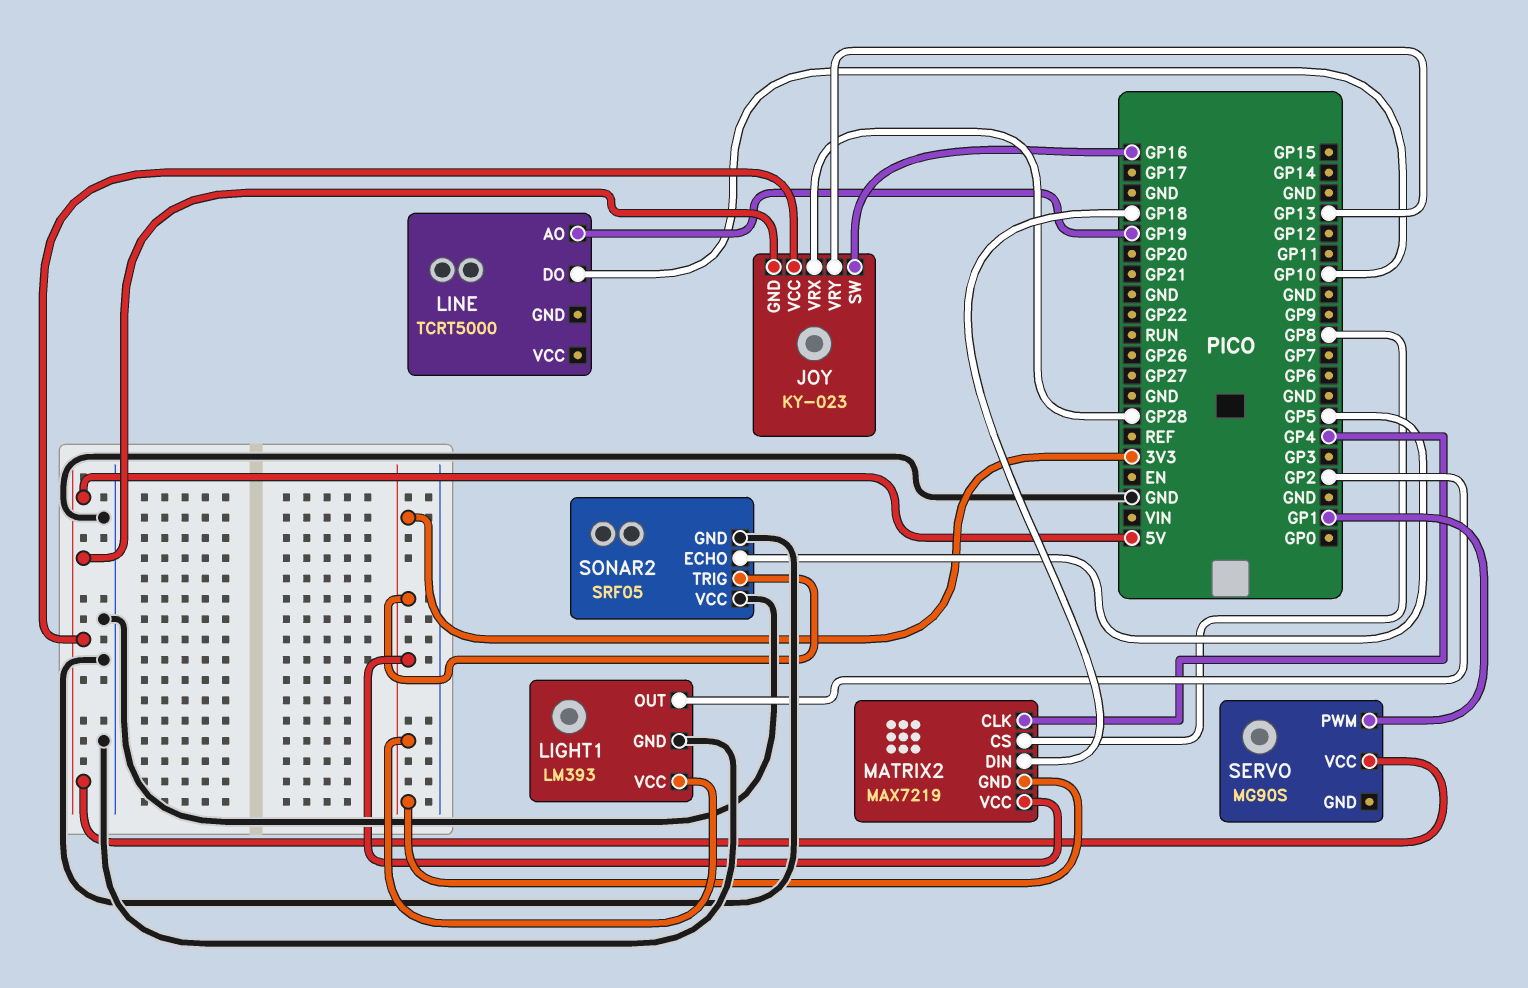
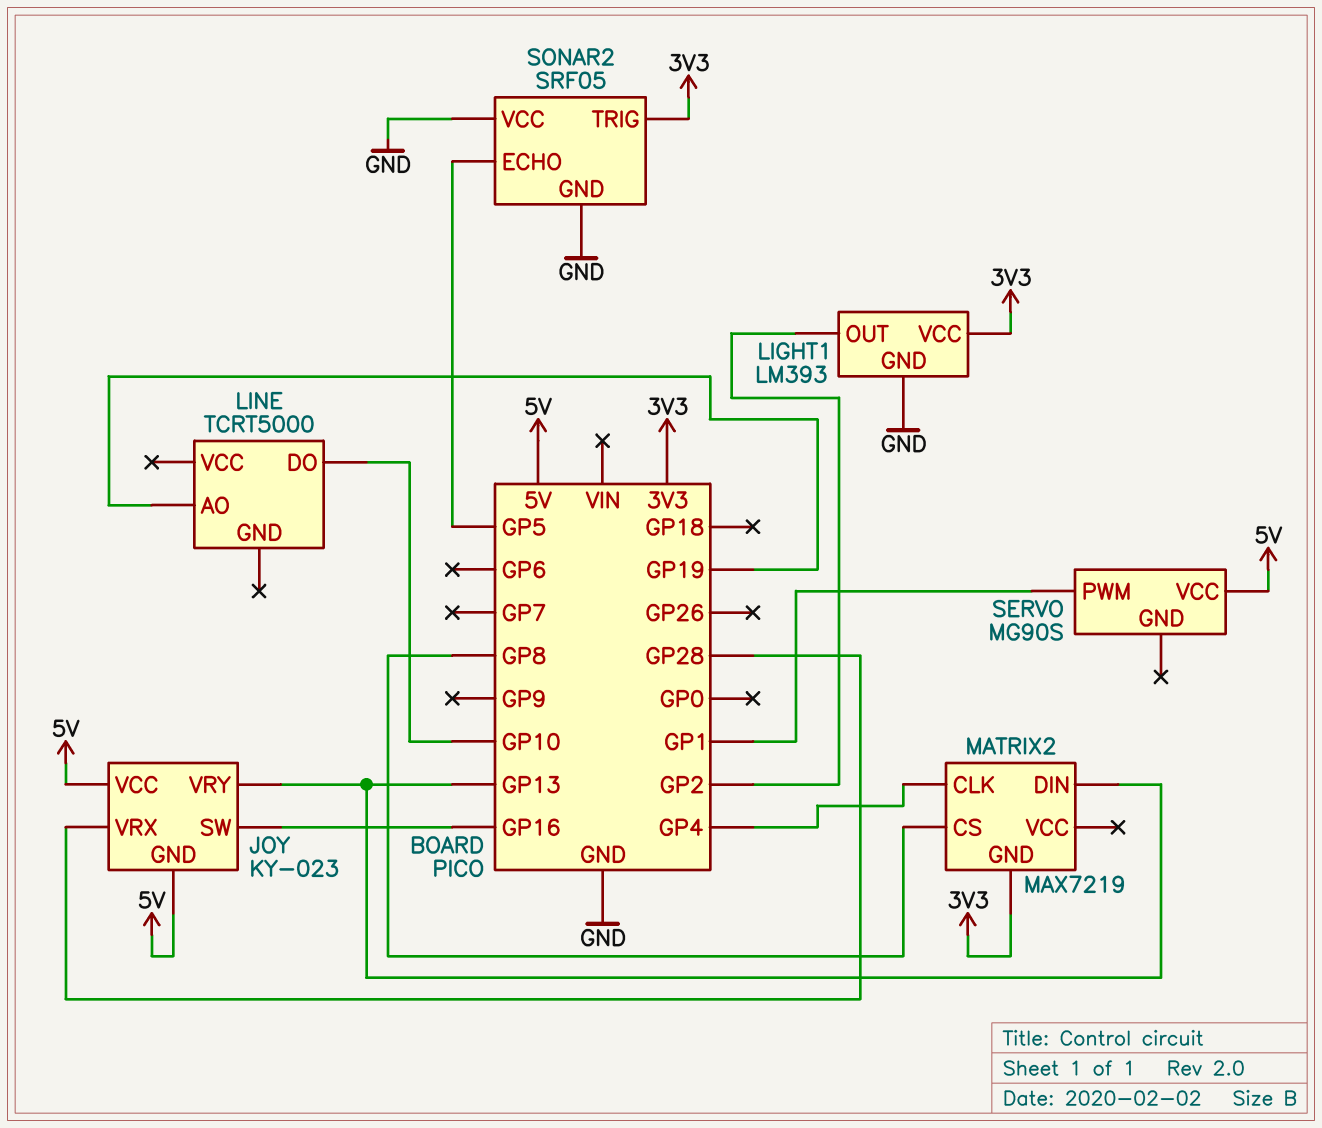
MATRIX2 pin DIN: GP18 -> GP13
MATRIX2 pin VCC: 3V3 -> none

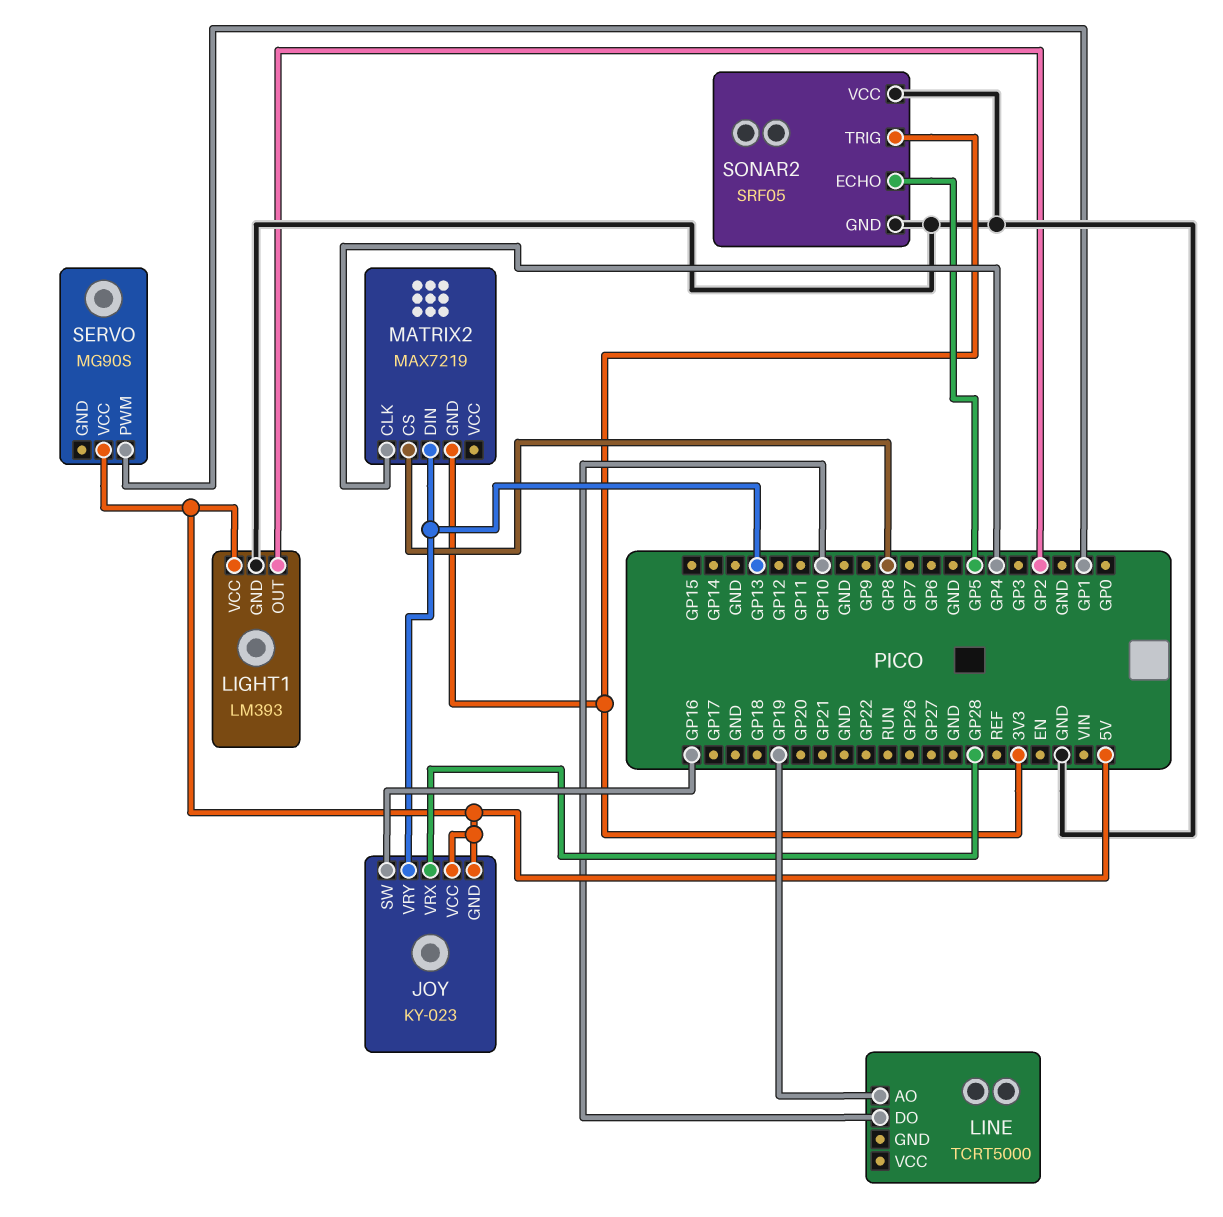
LIGHT1 pin VCC: 3V3 -> 5V

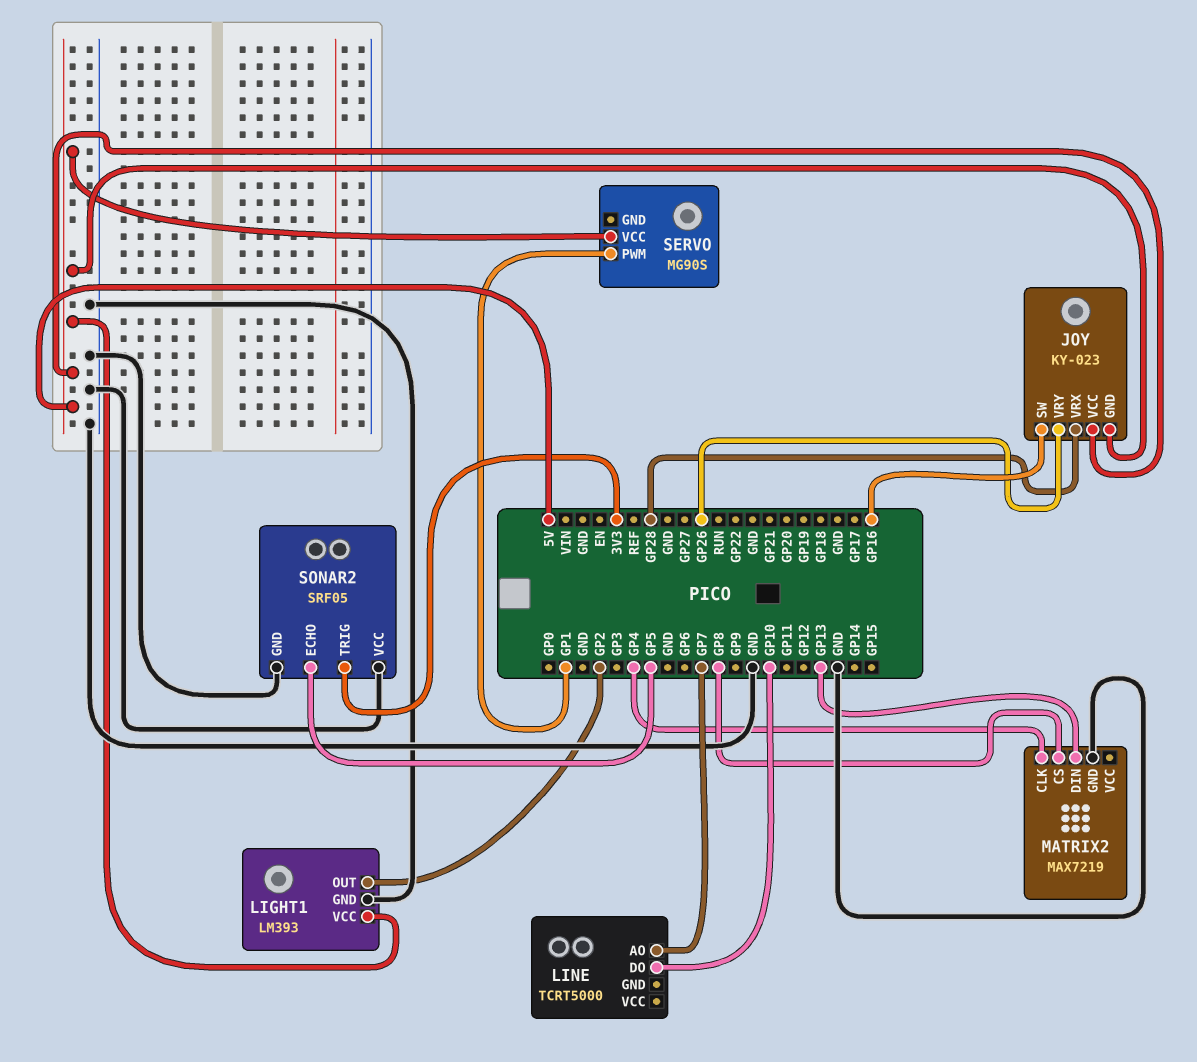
JOY pin VRY: GP13 -> GP26
LINE pin AO: GP19 -> GP7
MATRIX2 pin GND: 3V3 -> GND

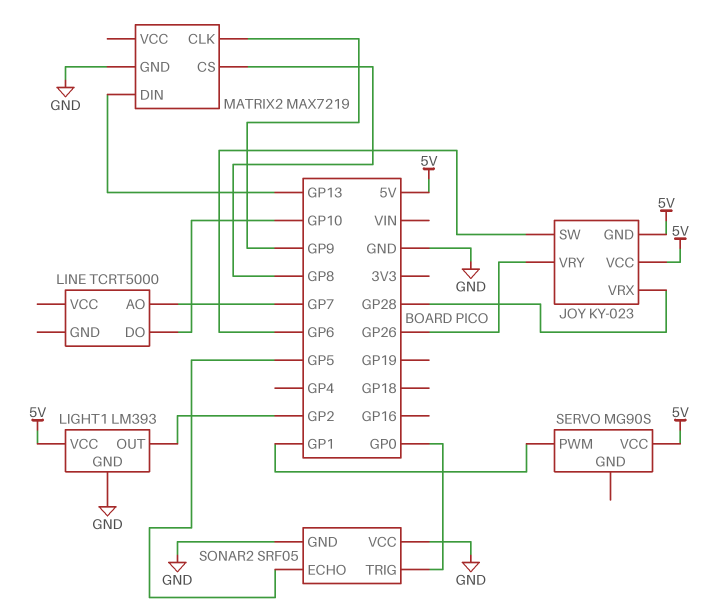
JOY pin SW: GP16 -> GP6
MATRIX2 pin CLK: GP4 -> GP9
SONAR2 pin TRIG: 3V3 -> GP0

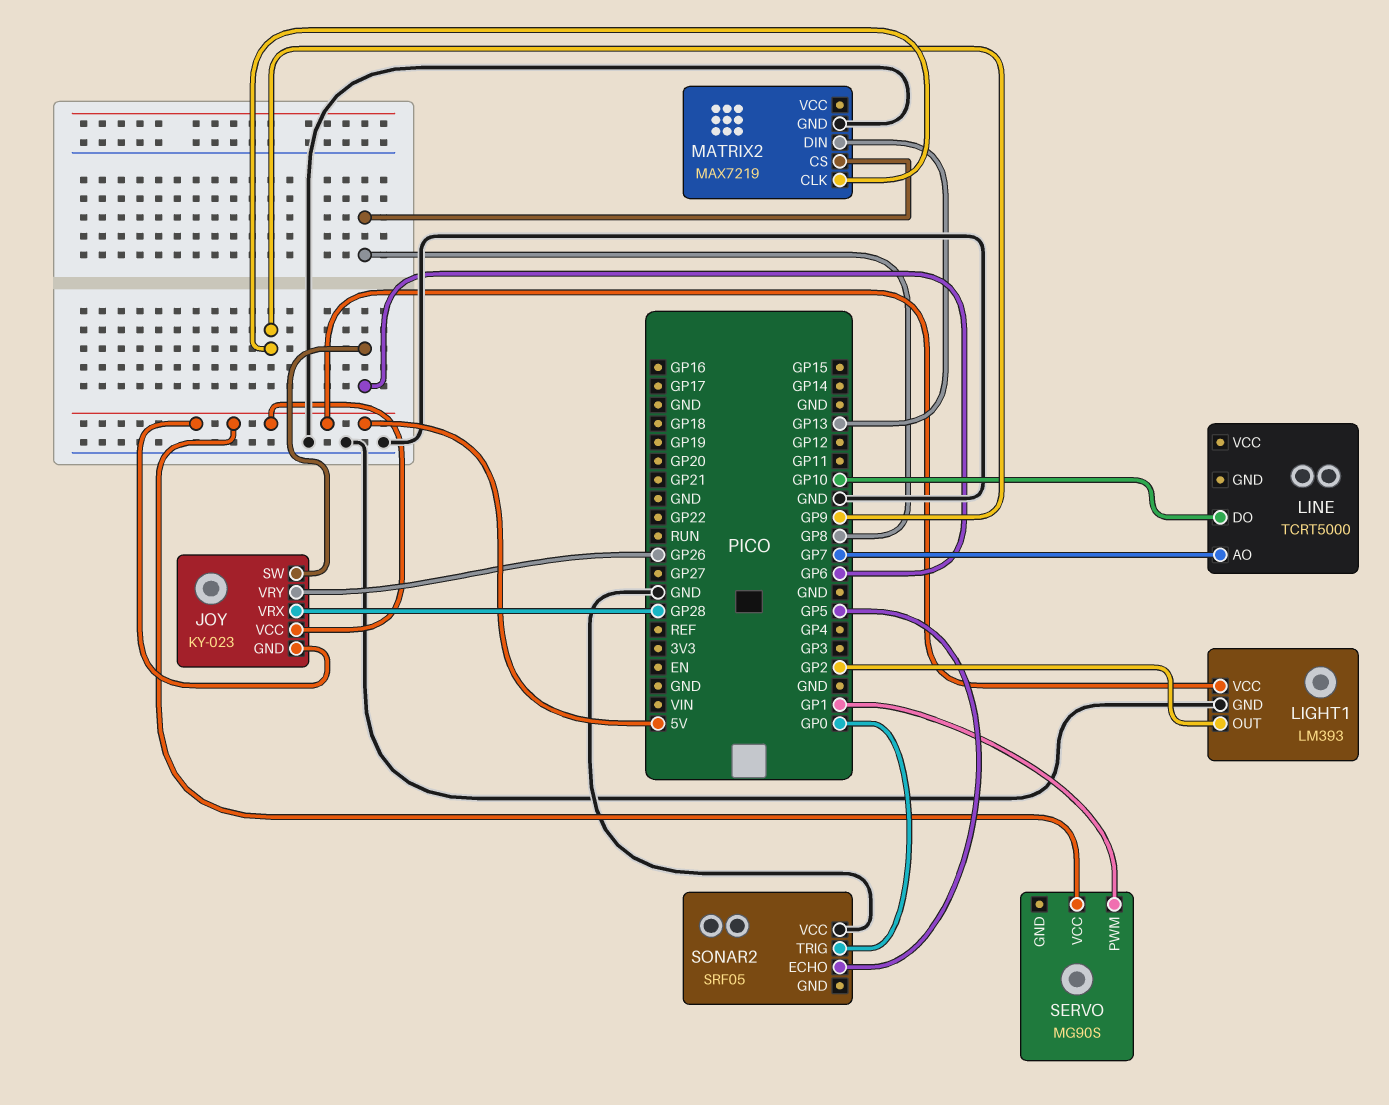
SONAR2 pin GND: GND -> none

